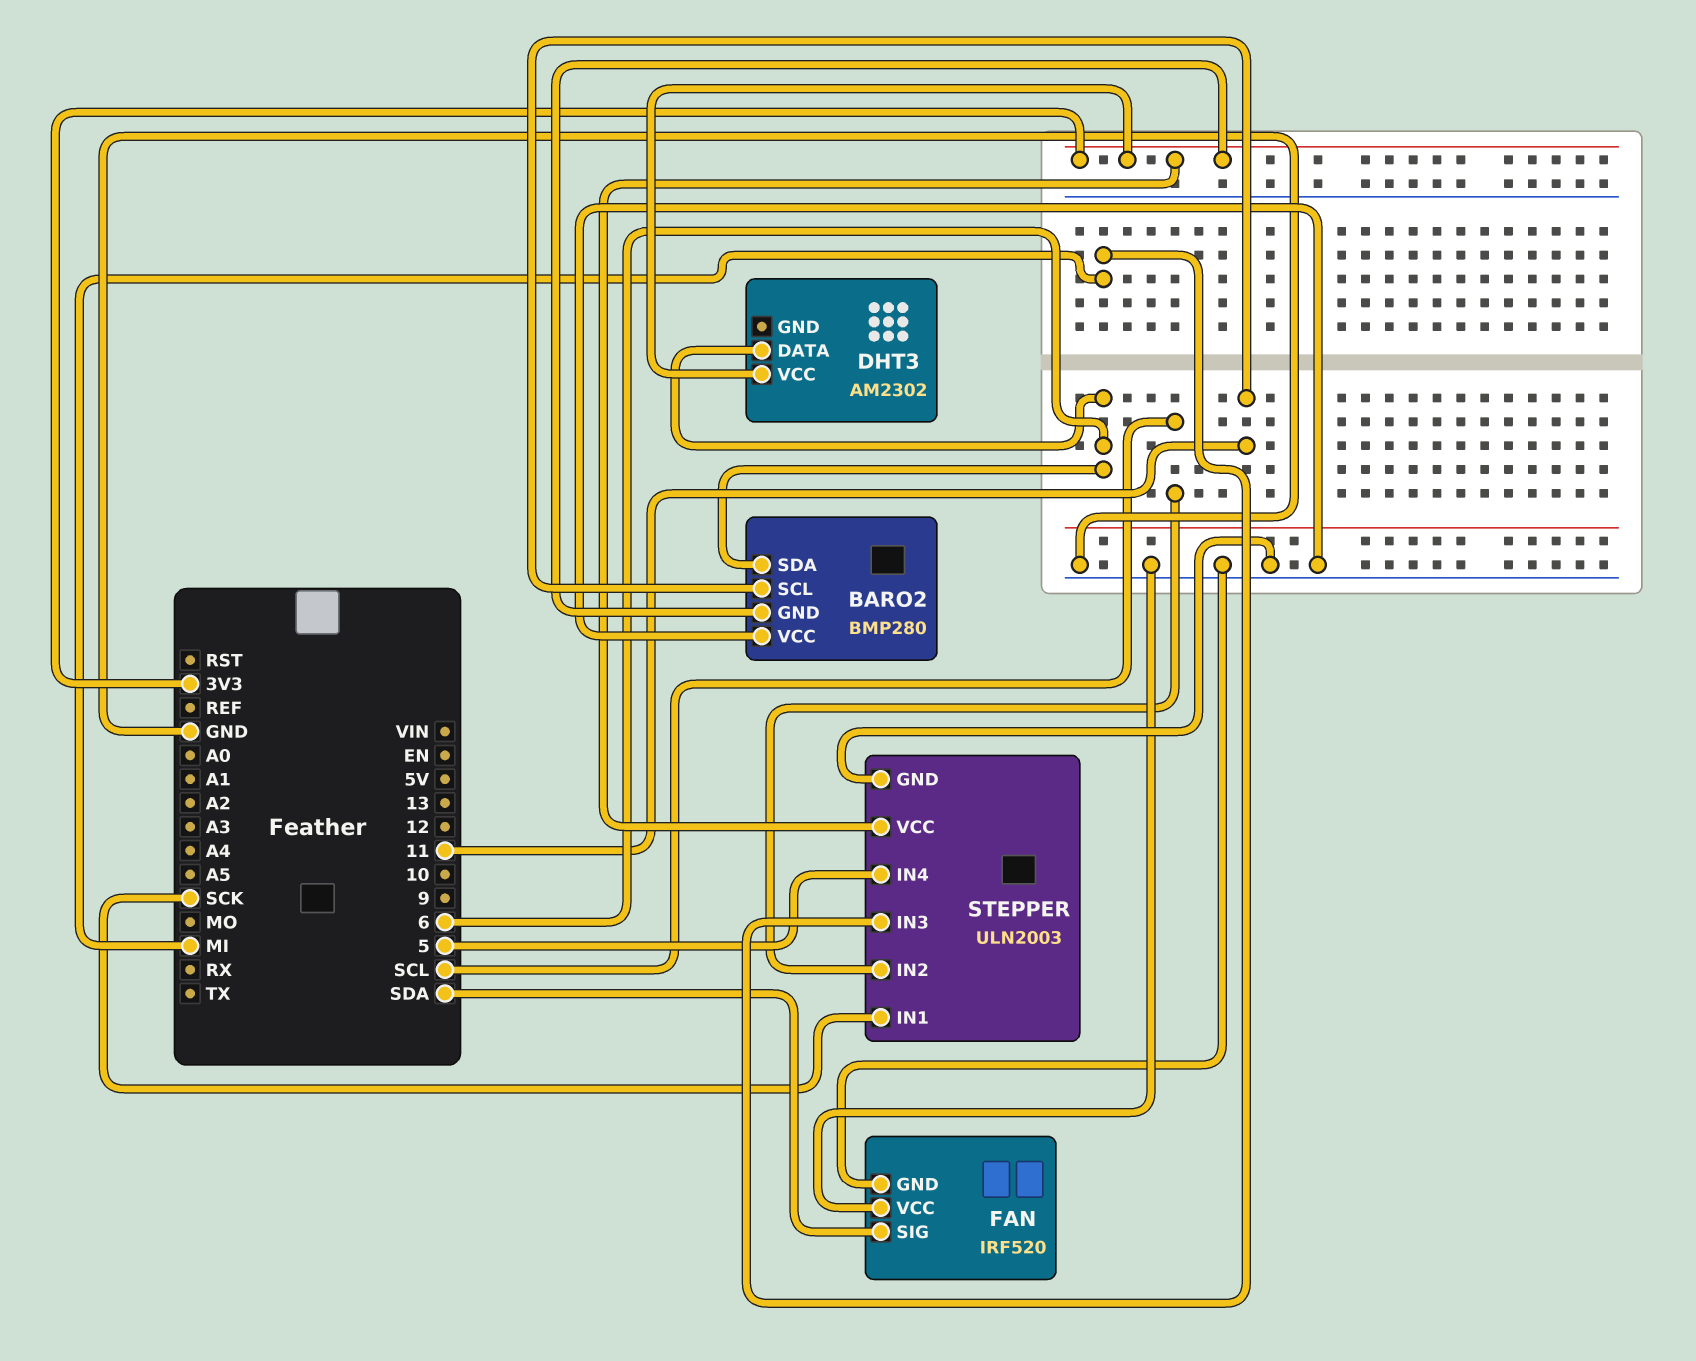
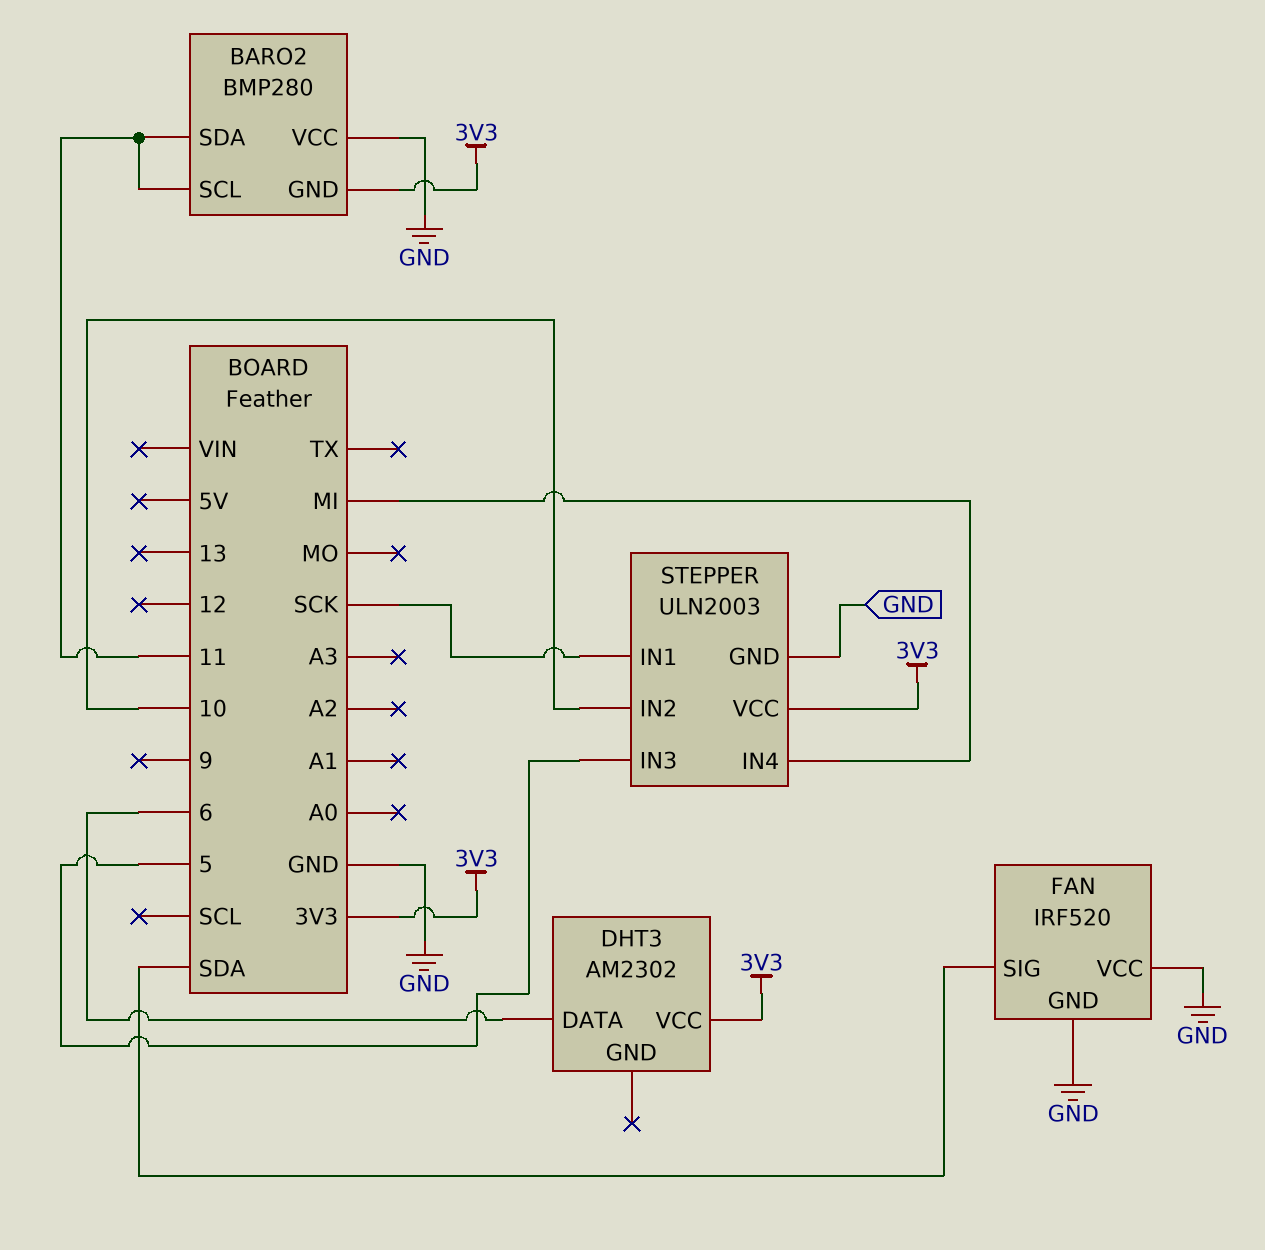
BARO2 pin SDA: 6 -> 11
STEPPER pin IN2: SCL -> 10
STEPPER pin IN3: MI -> 5
STEPPER pin IN4: 5 -> MI

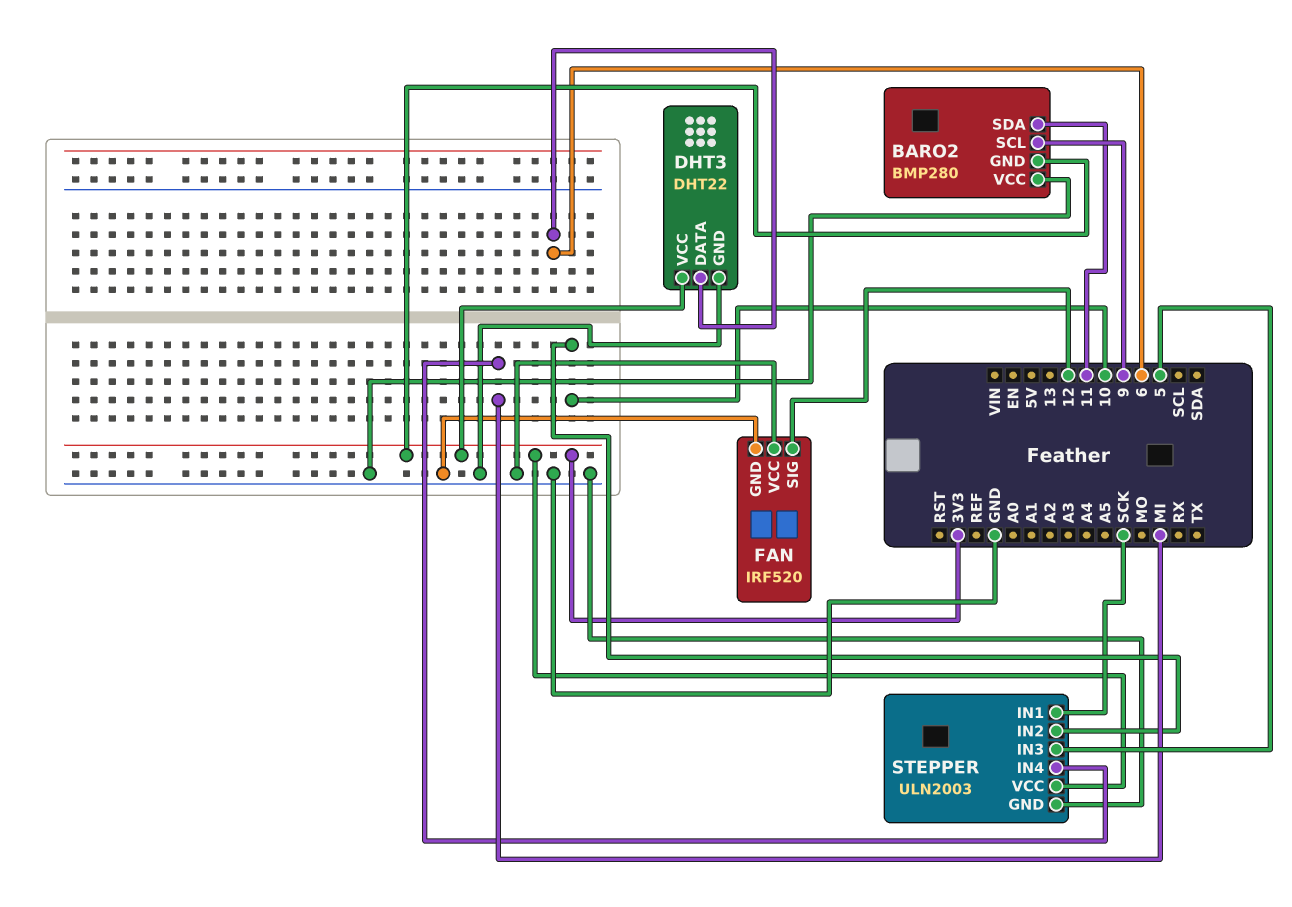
BARO2 pin SCL: 11 -> 9
DHT3: AM2302 -> DHT22
DHT3 pin GND: none -> GND
FAN pin SIG: SDA -> 12

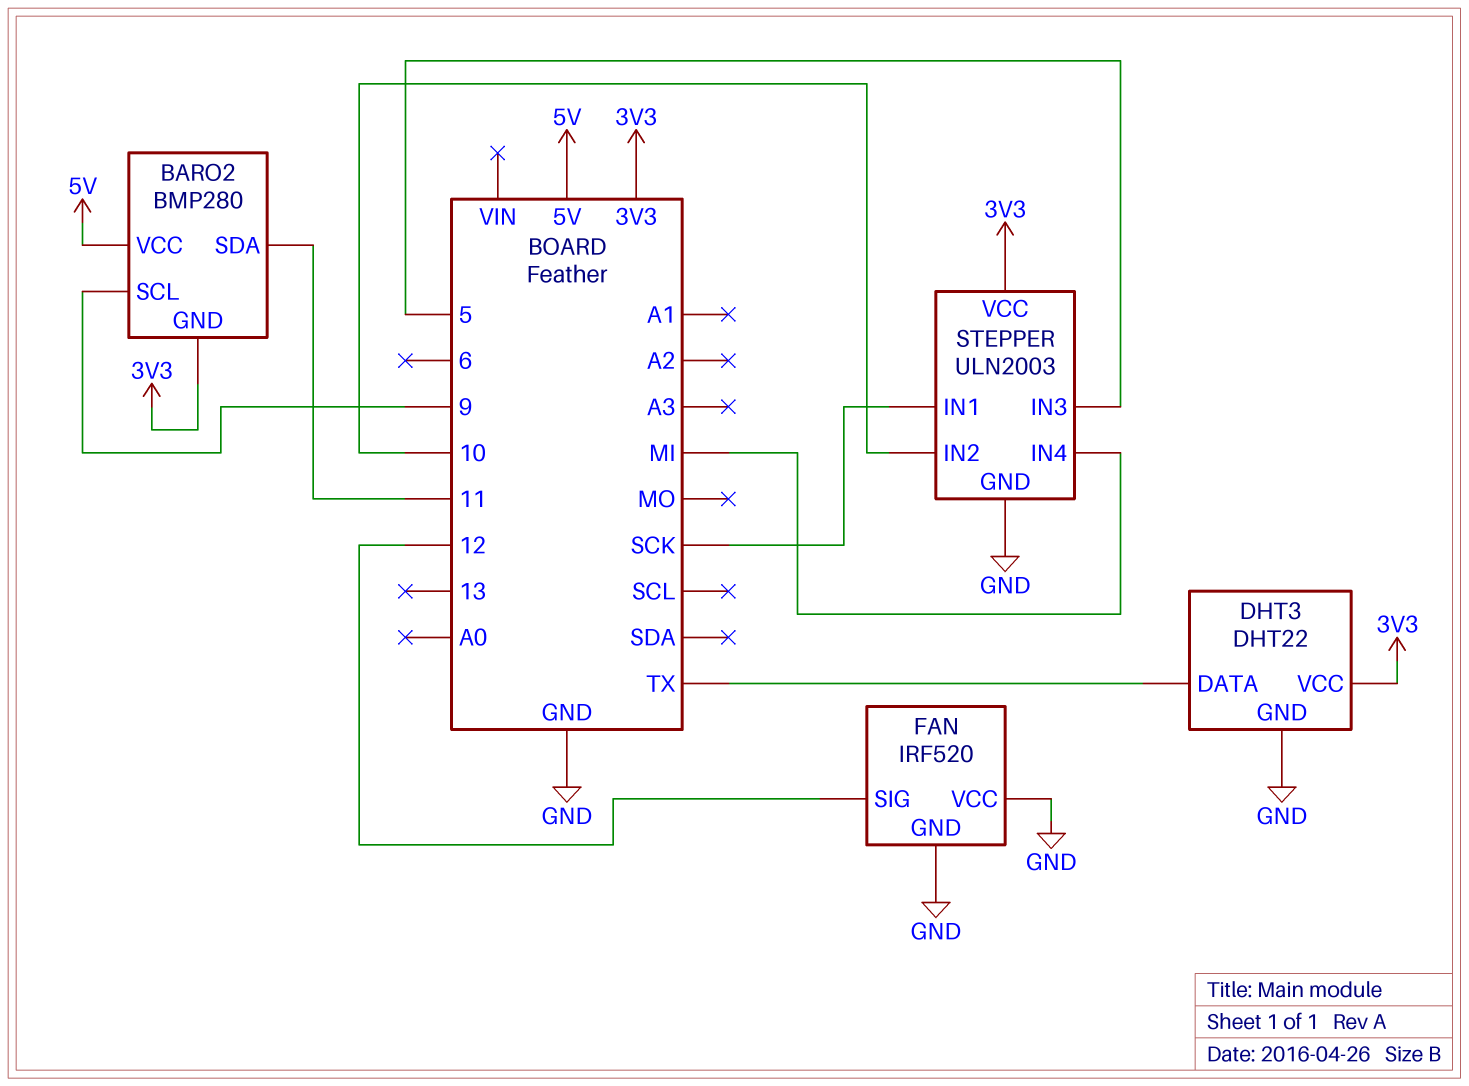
BARO2 pin VCC: GND -> 5V
DHT3 pin DATA: 6 -> TX

